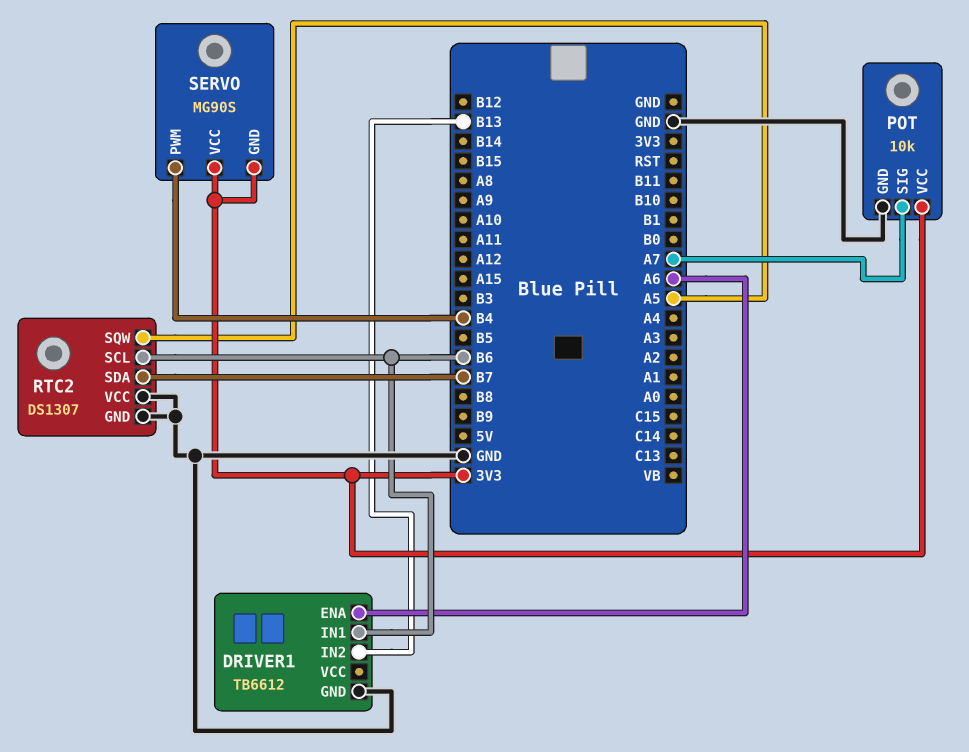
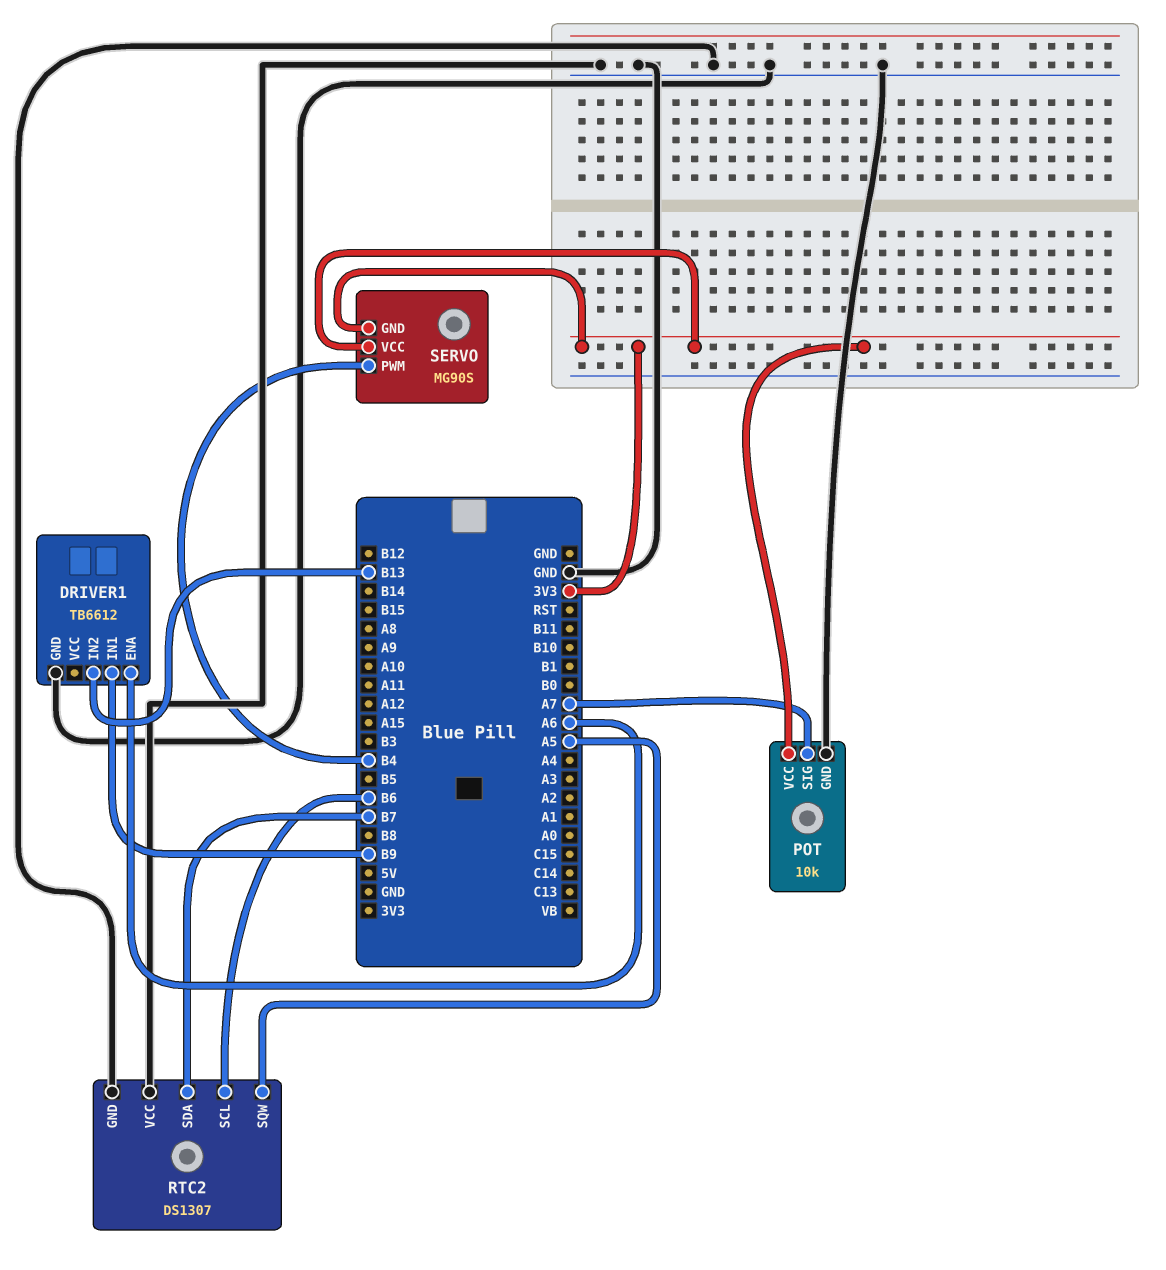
DRIVER1 pin IN1: B6 -> B9

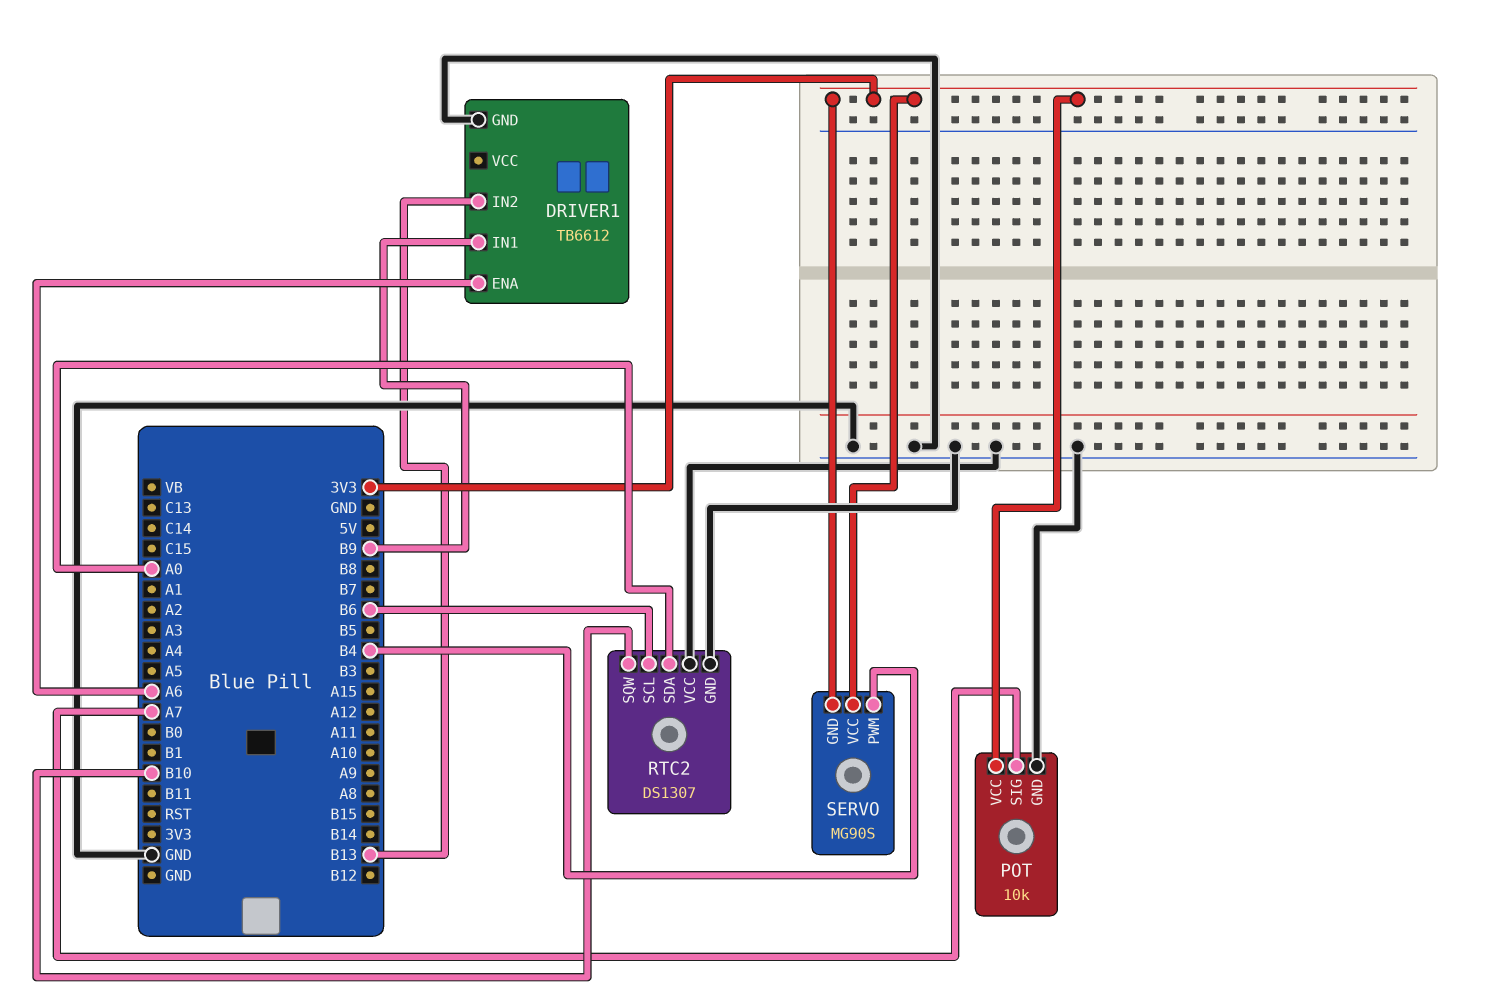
RTC2 pin SDA: B7 -> A0
RTC2 pin SQW: A5 -> B10

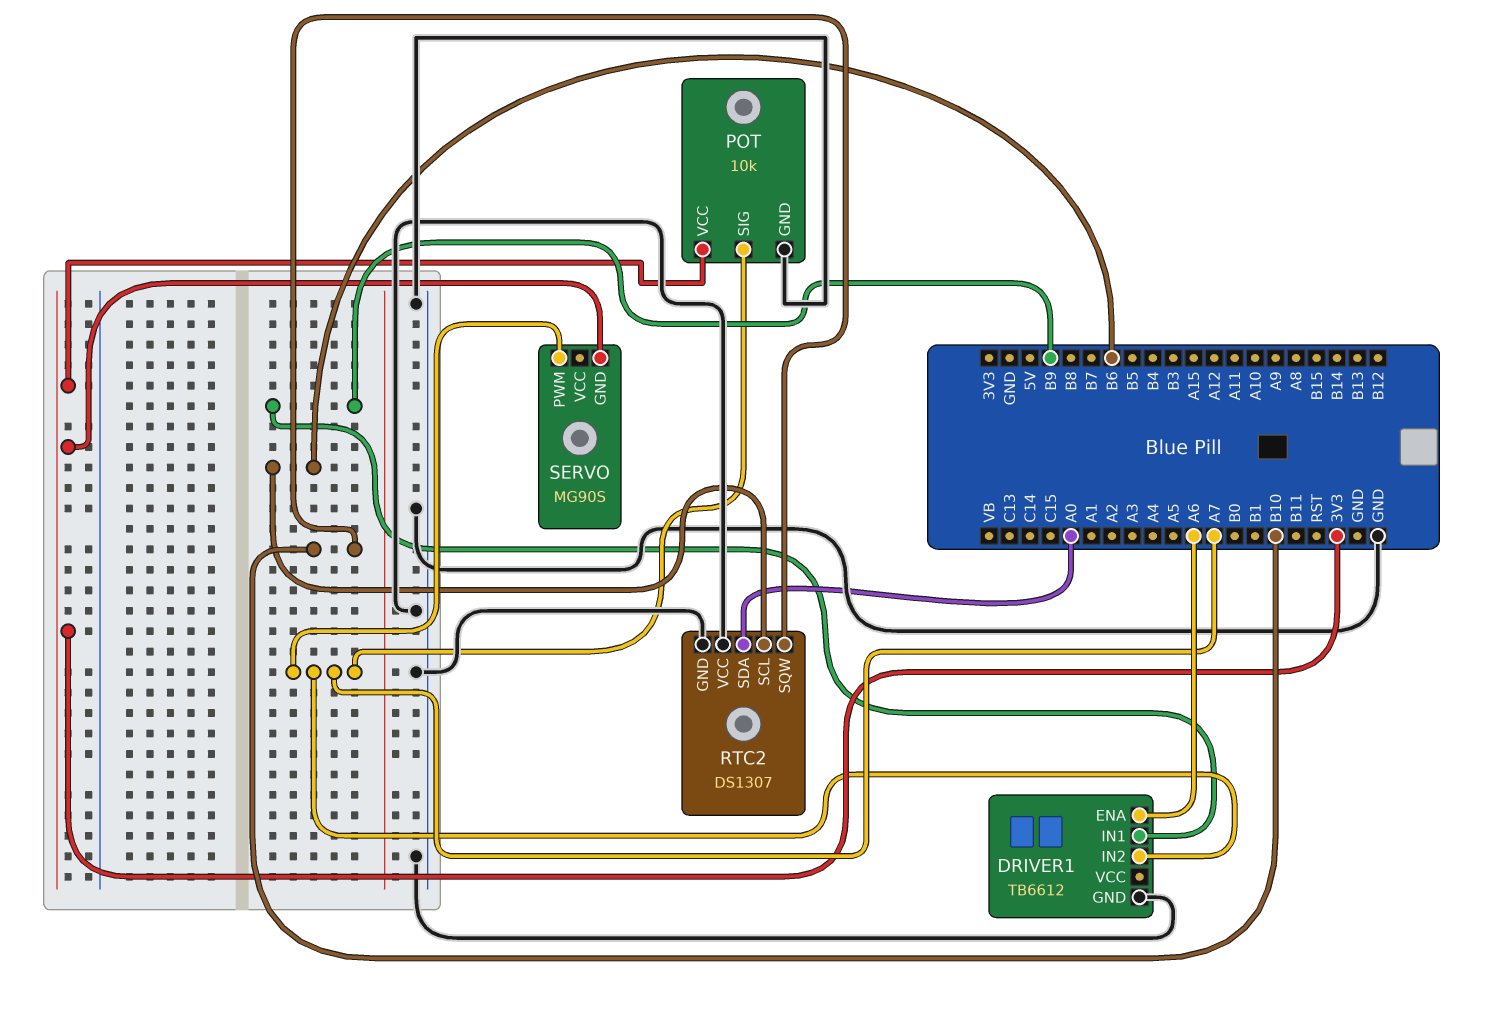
DRIVER1 pin IN2: B13 -> A7
SERVO pin PWM: B4 -> A7
SERVO pin VCC: 3V3 -> none

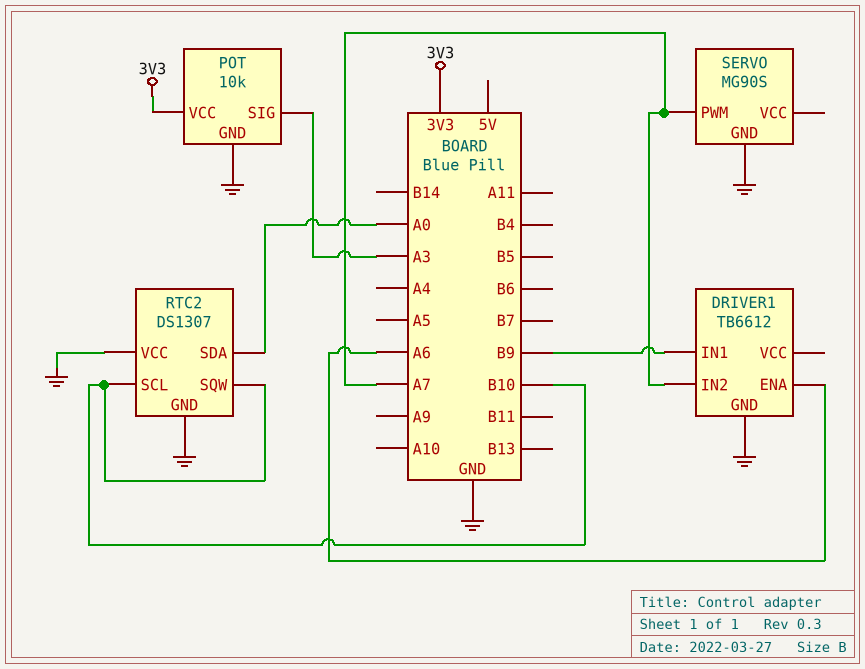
POT pin SIG: A7 -> A3
RTC2 pin SCL: B6 -> B10
SERVO pin GND: 3V3 -> GND

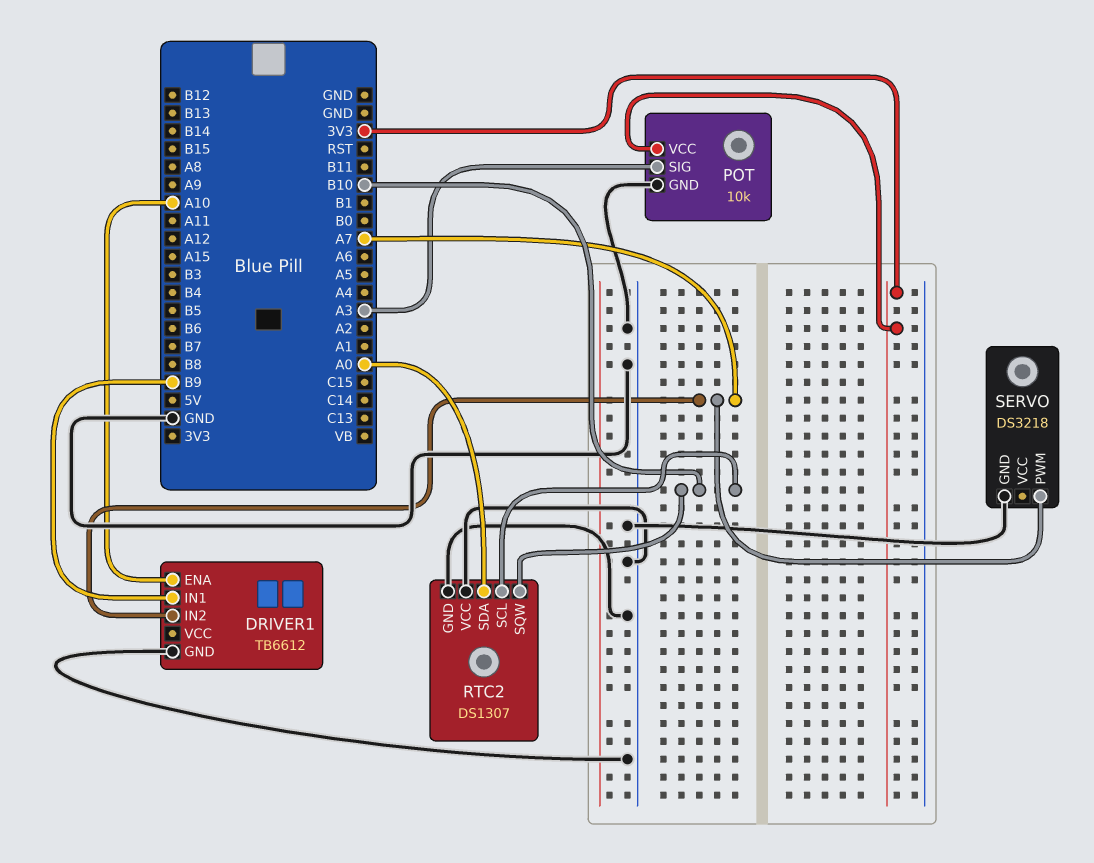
DRIVER1 pin ENA: A6 -> A10
SERVO: MG90S -> DS3218

